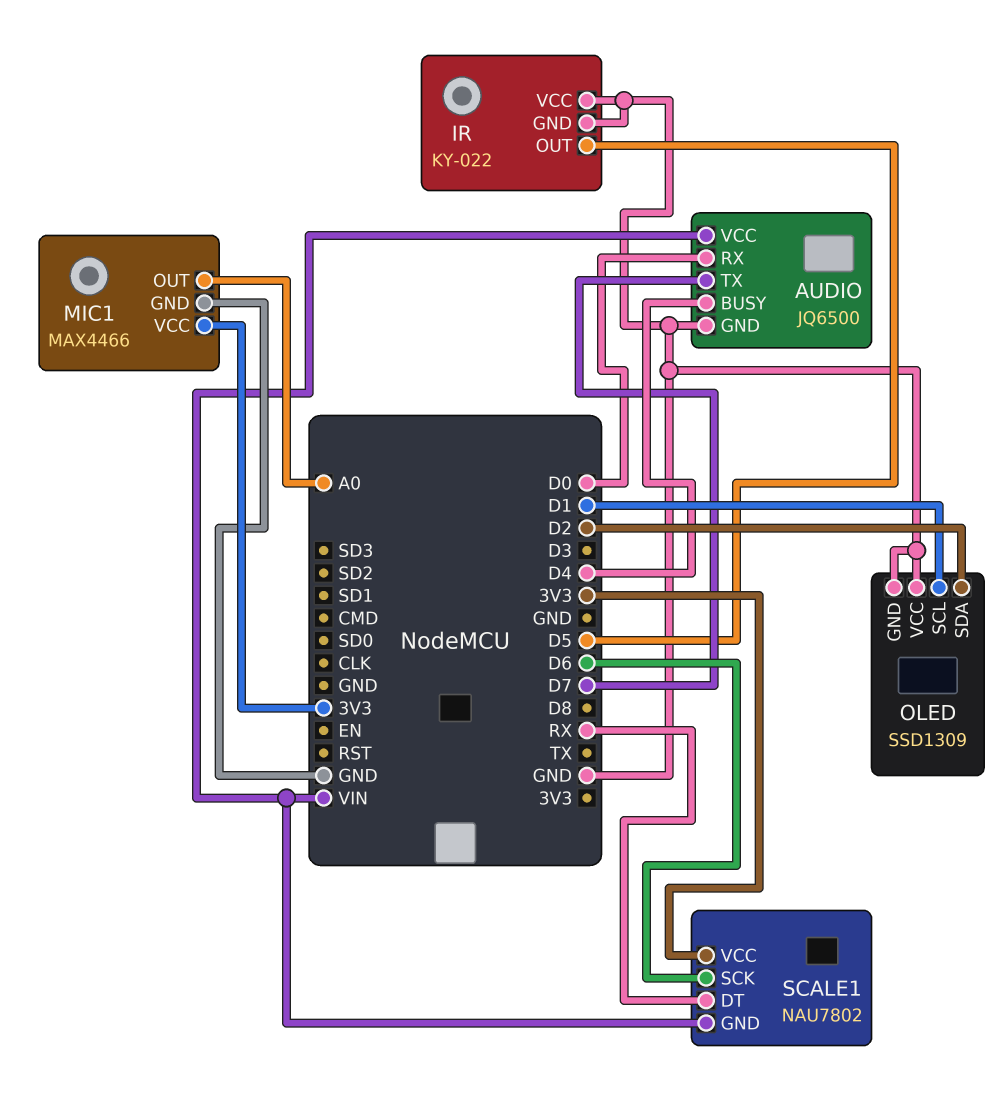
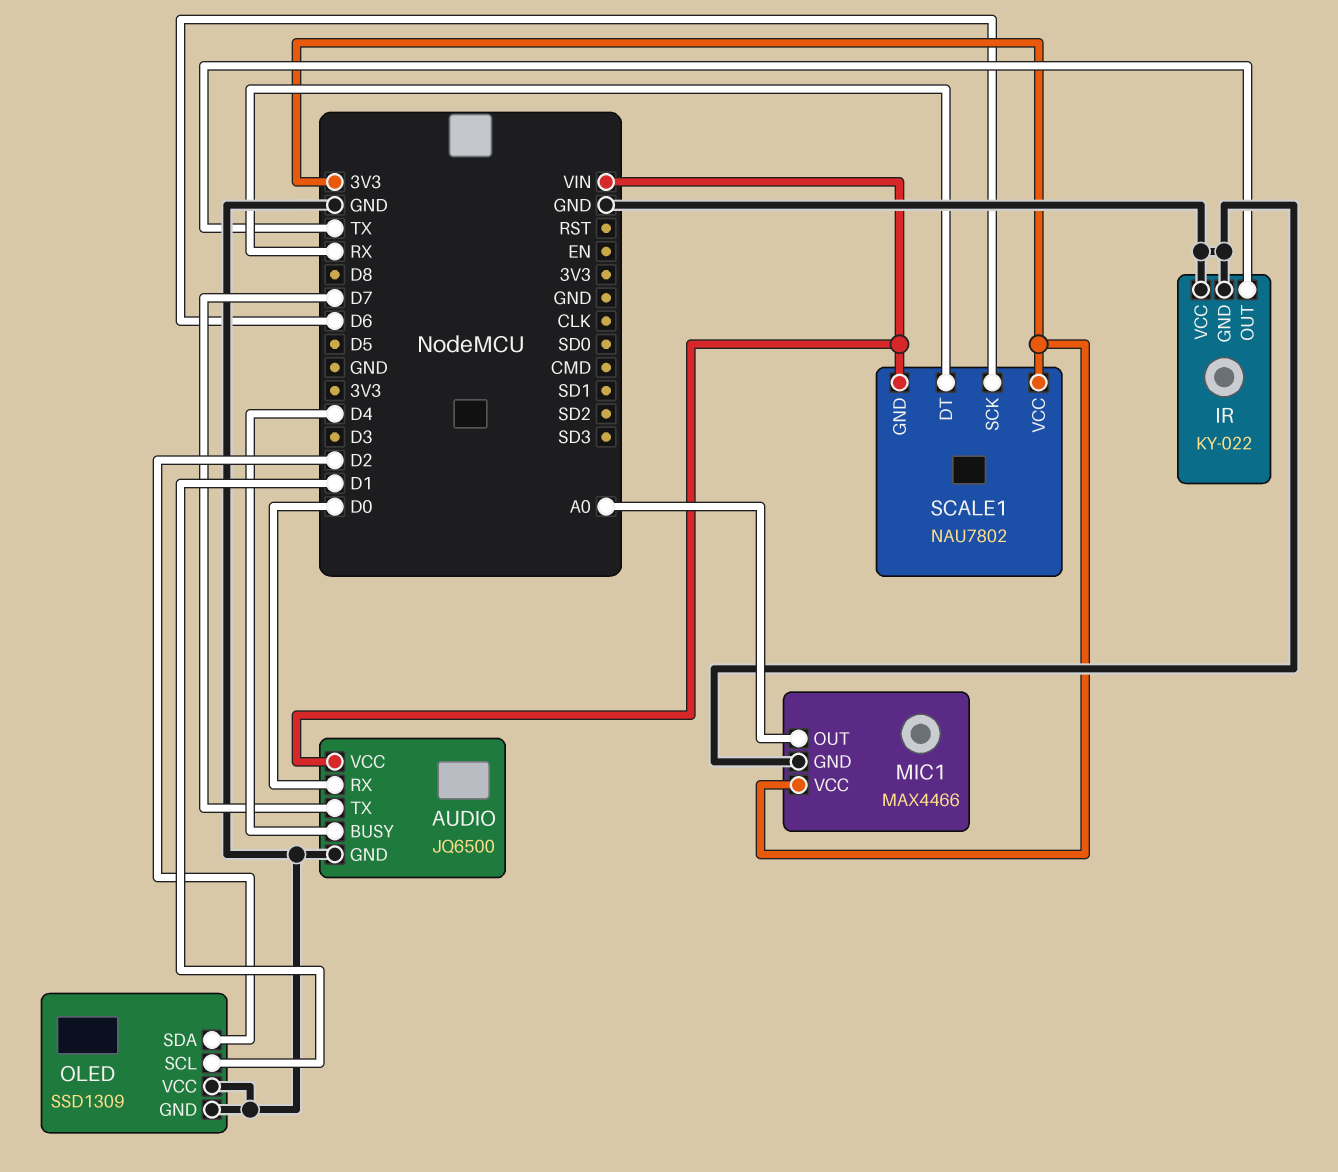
IR pin OUT: D5 -> TX

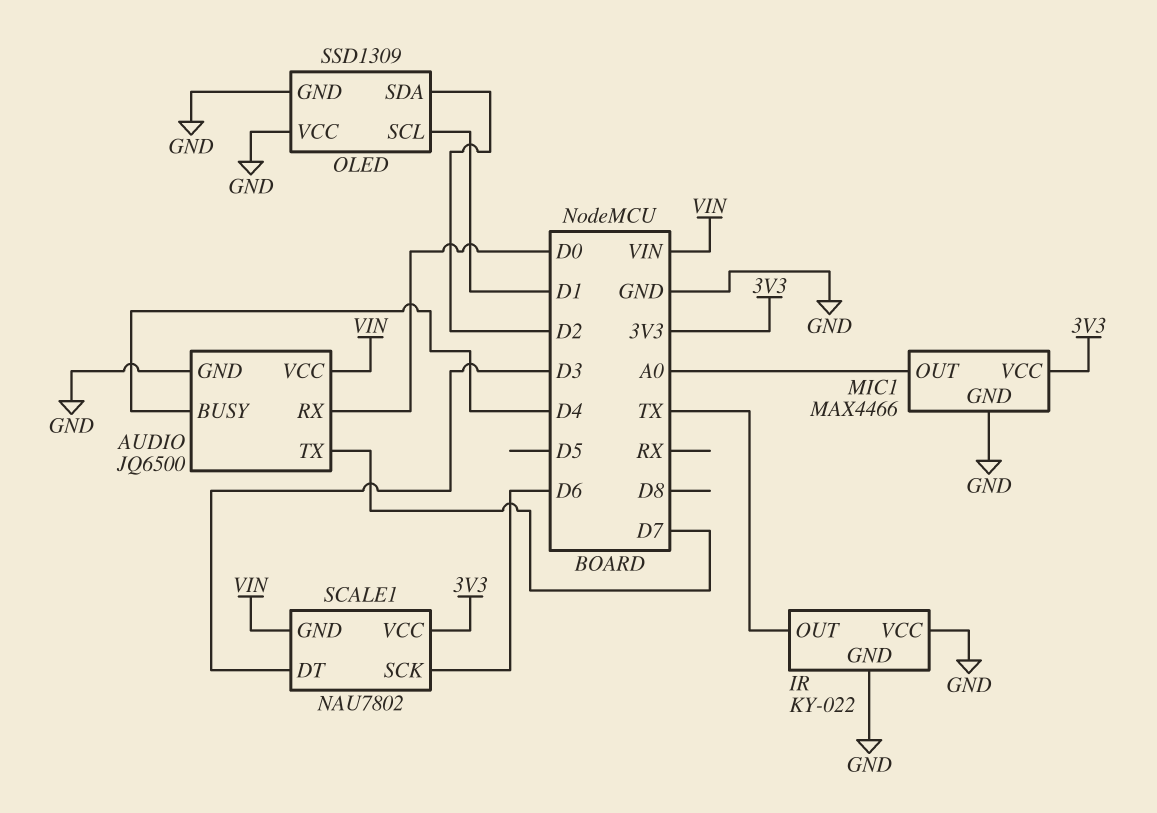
SCALE1 pin DT: RX -> D3

